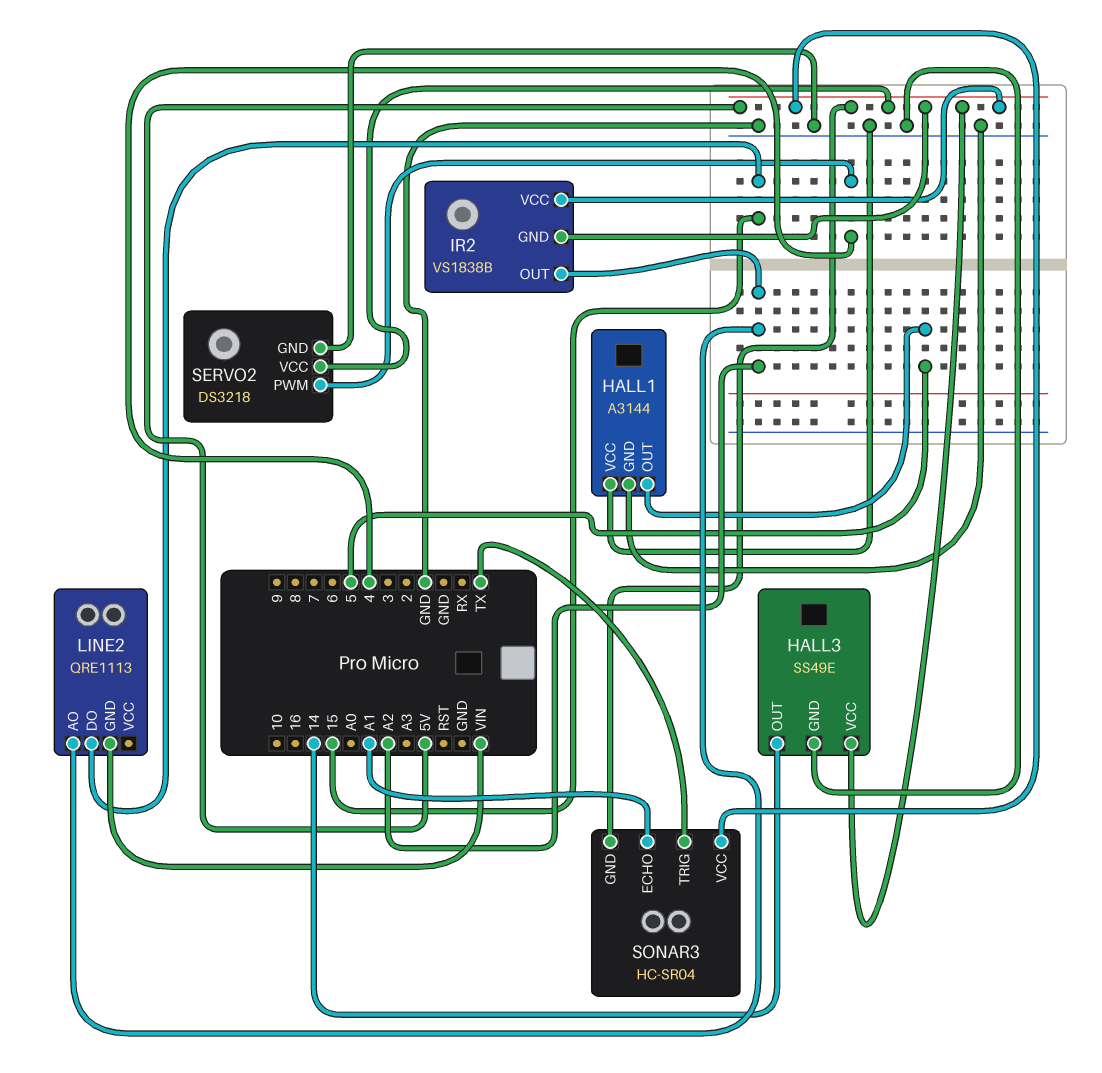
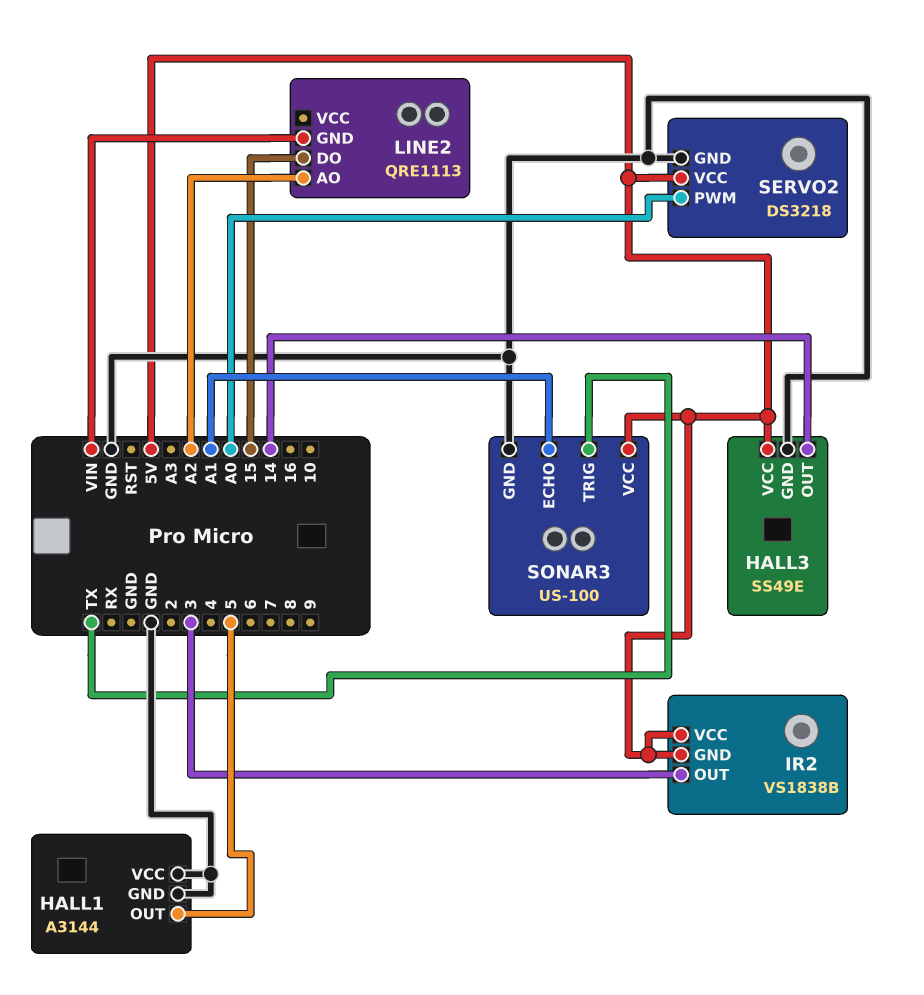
IR2 pin OUT: A2 -> 3
SERVO2 pin PWM: 4 -> A0
SONAR3: HC-SR04 -> US-100
SONAR3 pin GND: 5V -> GND

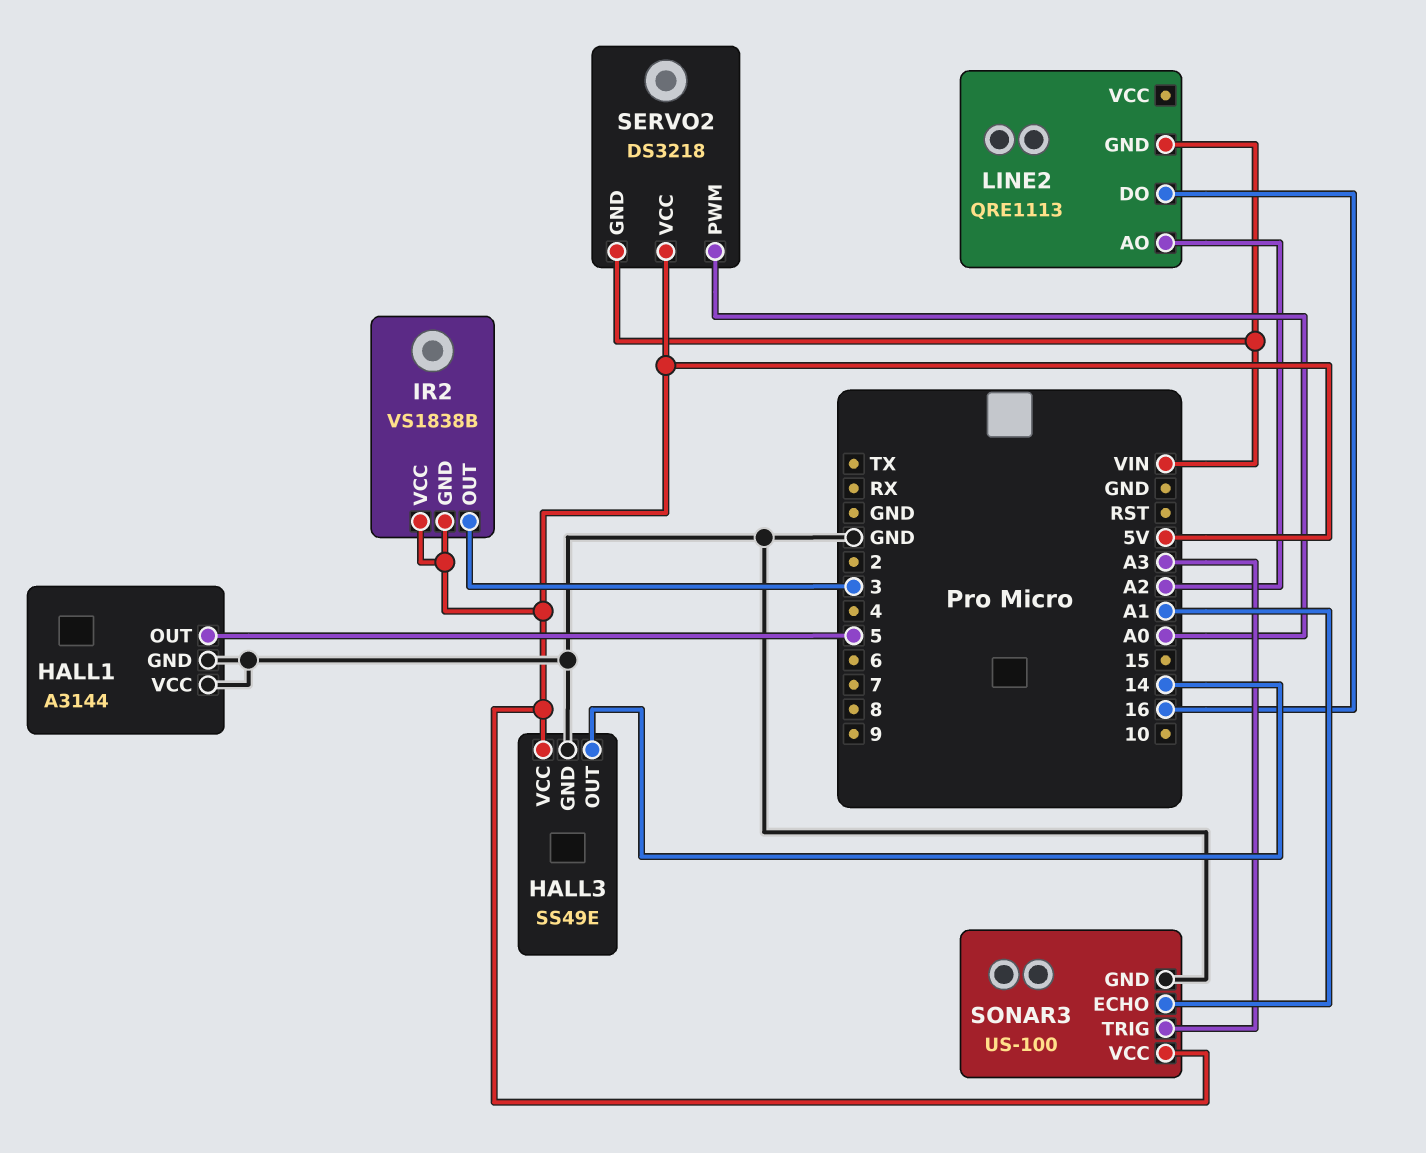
LINE2 pin DO: 15 -> 16
SERVO2 pin GND: GND -> VIN
SONAR3 pin TRIG: TX -> A3

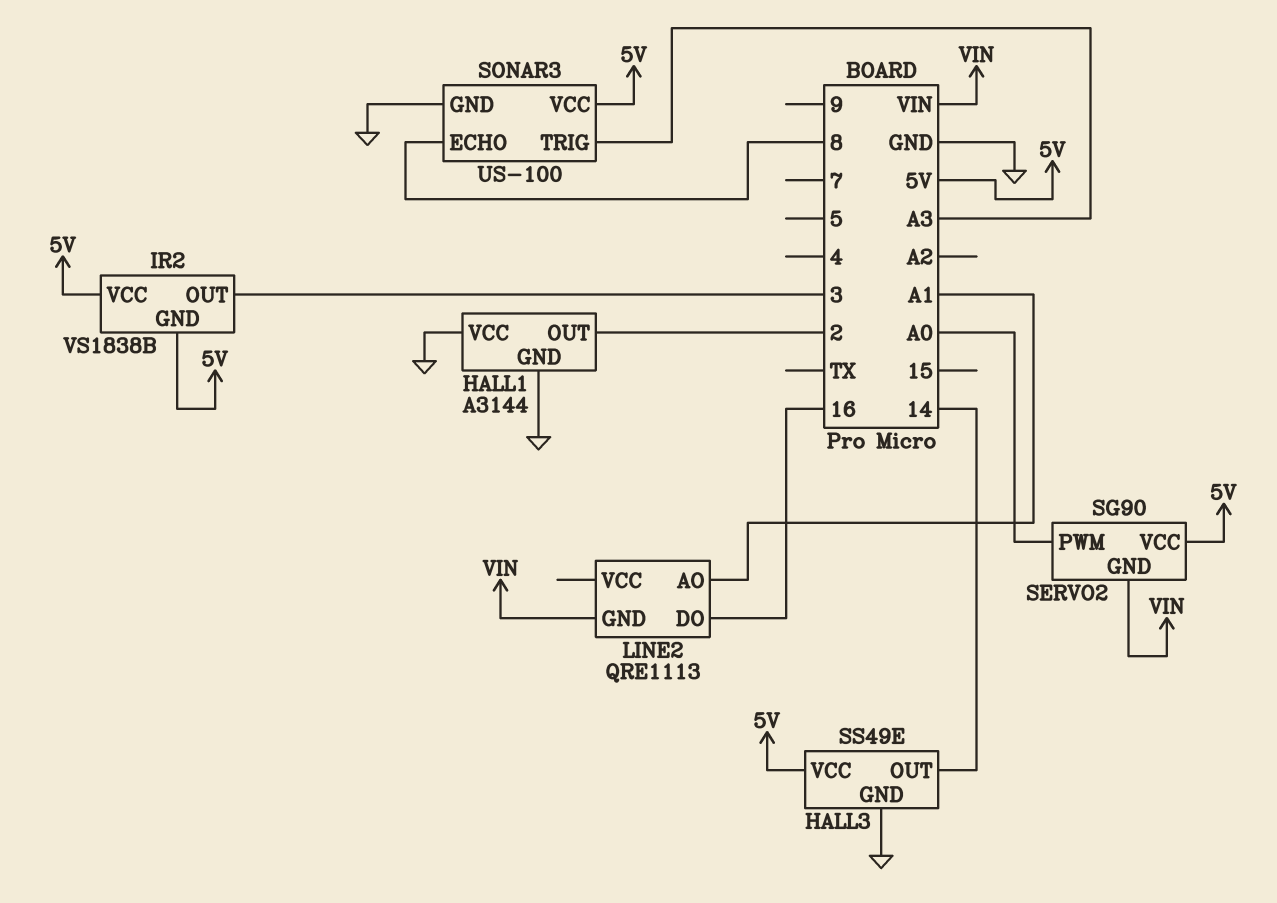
HALL1 pin OUT: 5 -> 2
LINE2 pin AO: A2 -> A1
SERVO2: DS3218 -> SG90
SONAR3 pin ECHO: A1 -> 8

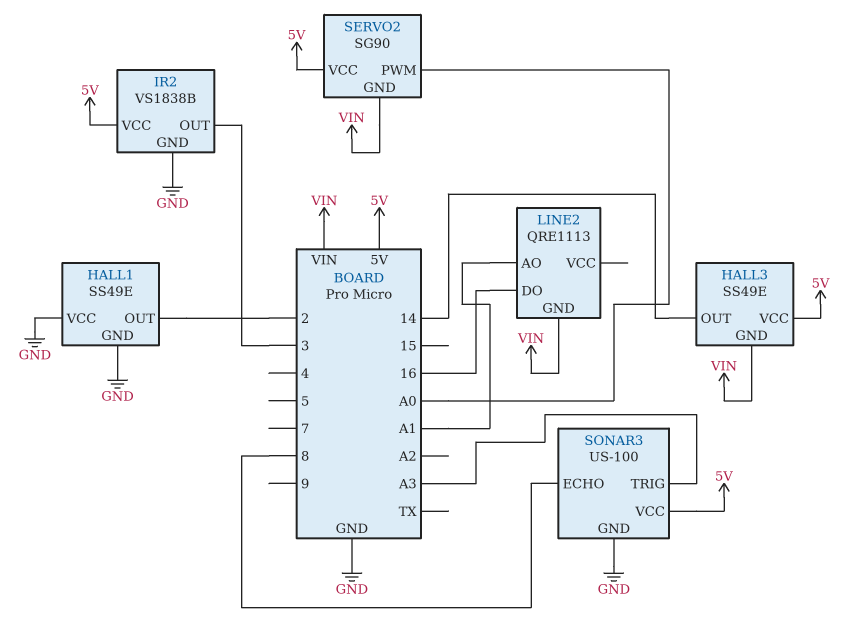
HALL1: A3144 -> SS49E
HALL3 pin GND: GND -> VIN
IR2 pin GND: 5V -> GND

